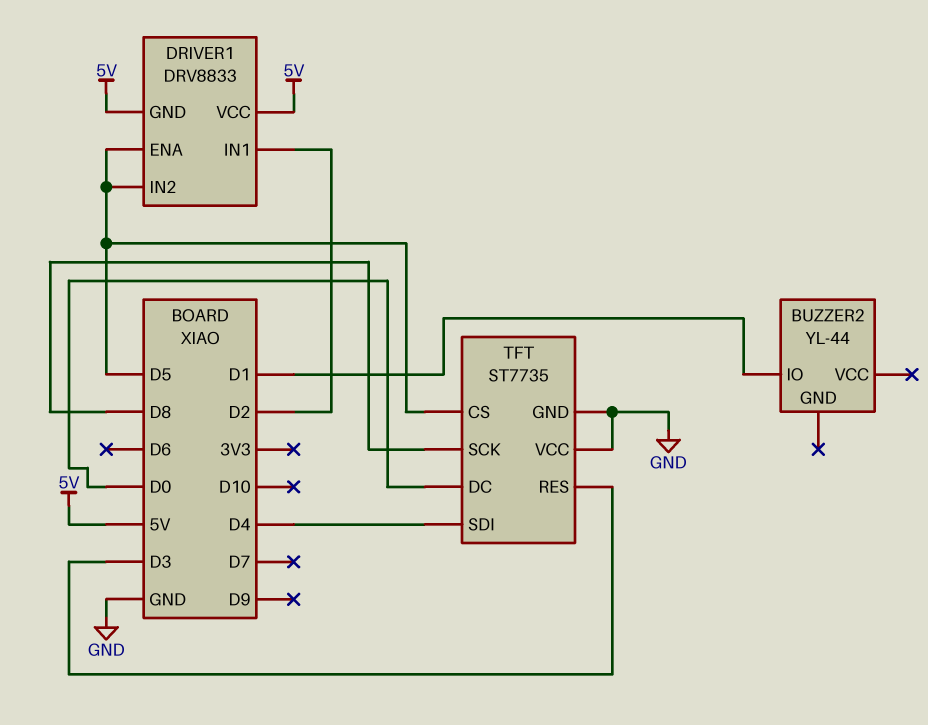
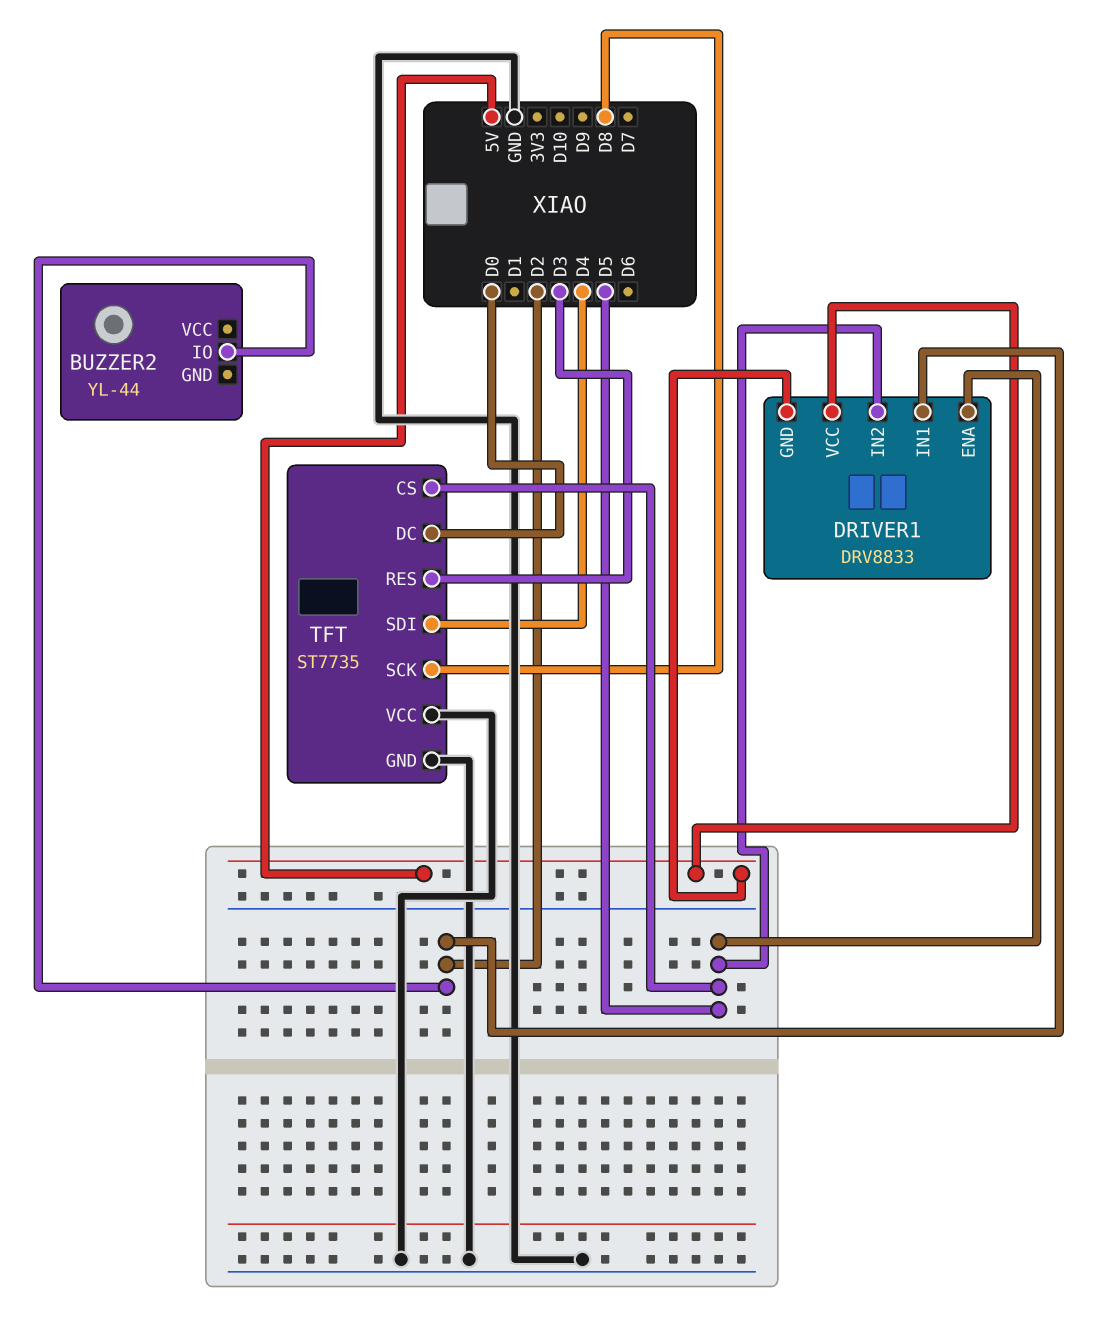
BUZZER2 pin IO: D1 -> D2

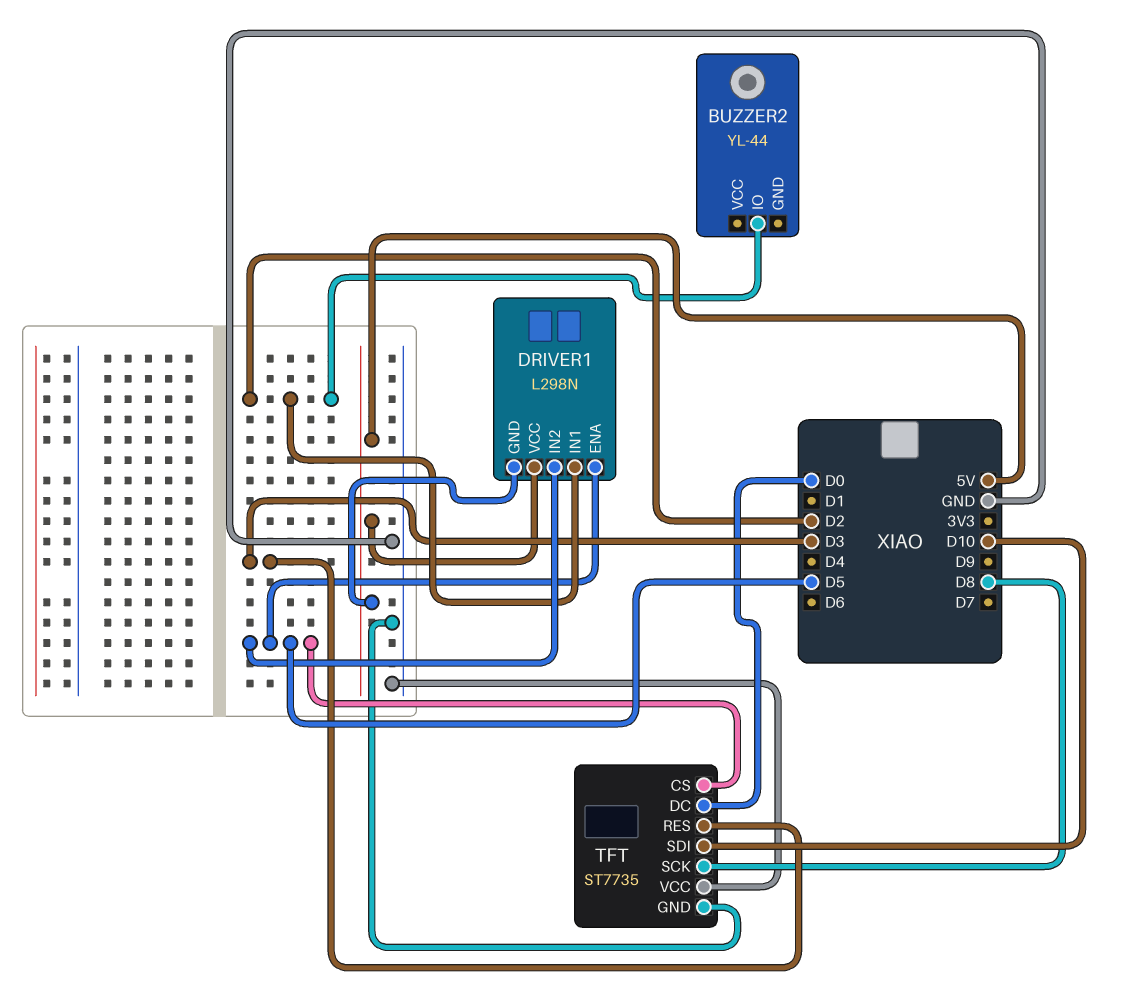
DRIVER1: DRV8833 -> L298N
TFT pin SDI: D4 -> D10

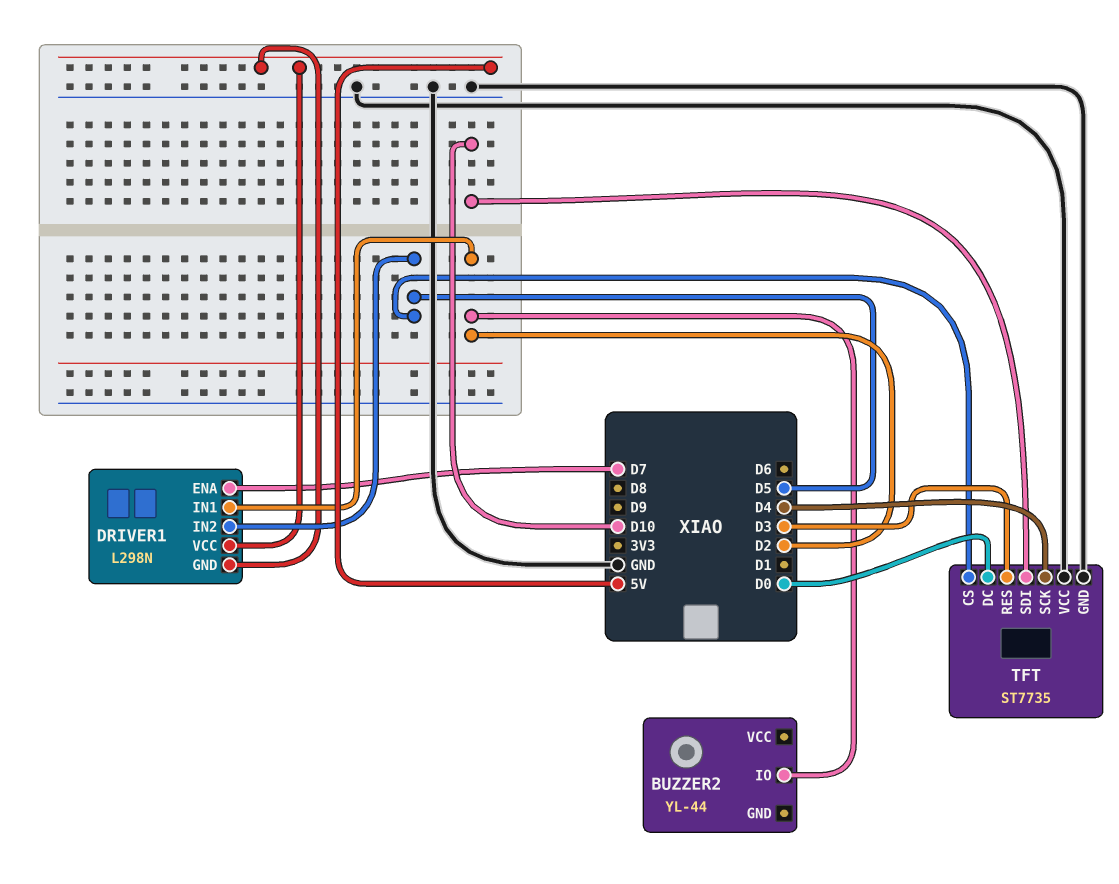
DRIVER1 pin ENA: D5 -> D7
TFT pin SCK: D8 -> D4

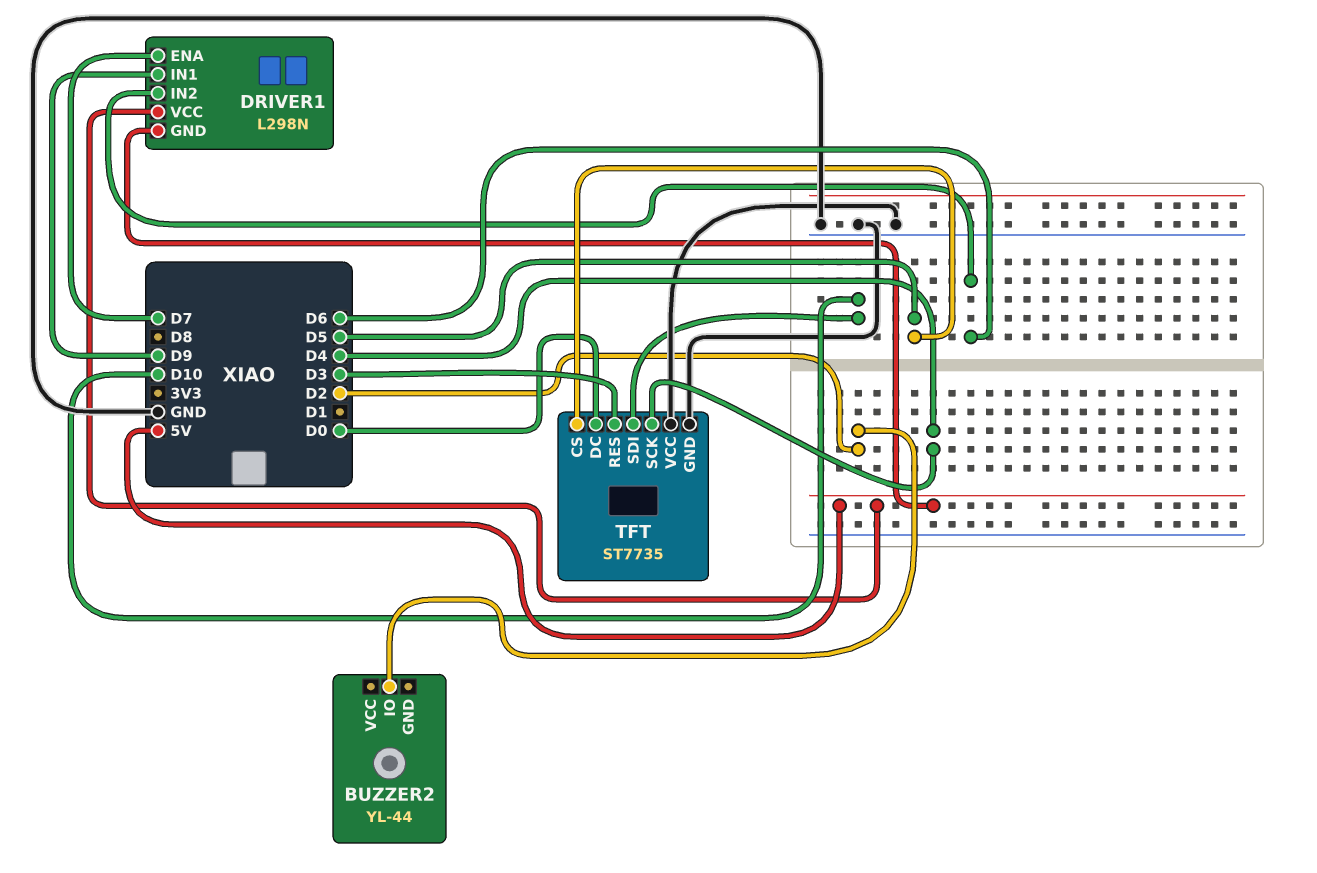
DRIVER1 pin IN1: D2 -> D9
DRIVER1 pin IN2: D5 -> D6

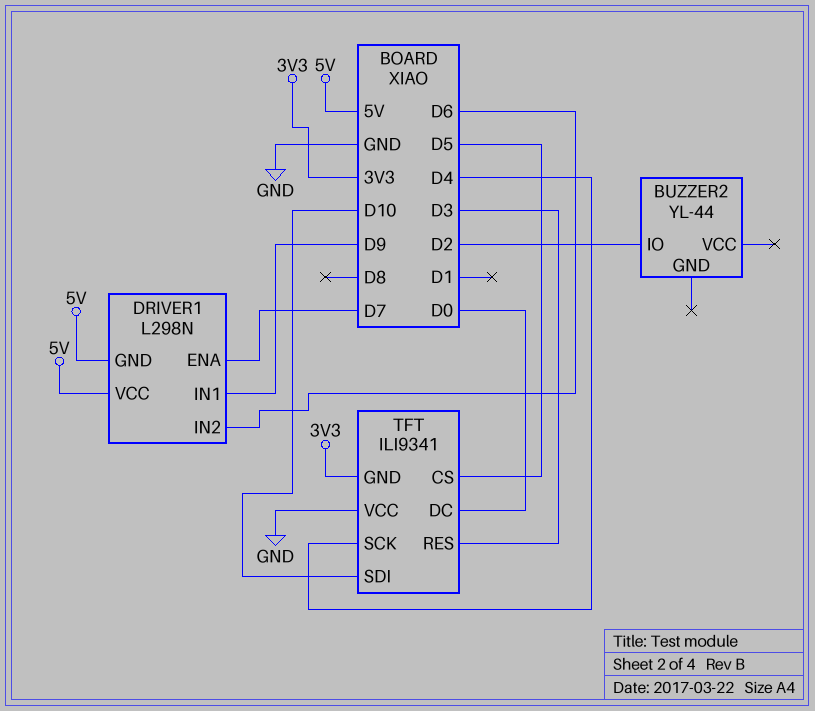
TFT: ST7735 -> ILI9341
TFT pin GND: GND -> 3V3

